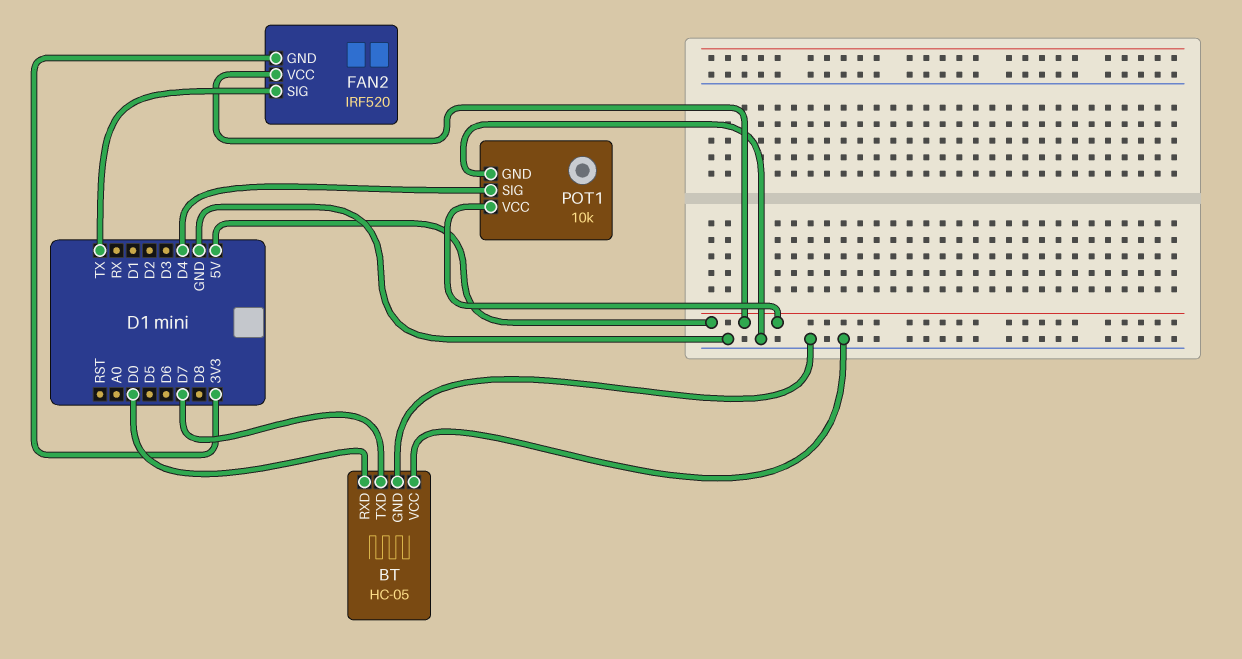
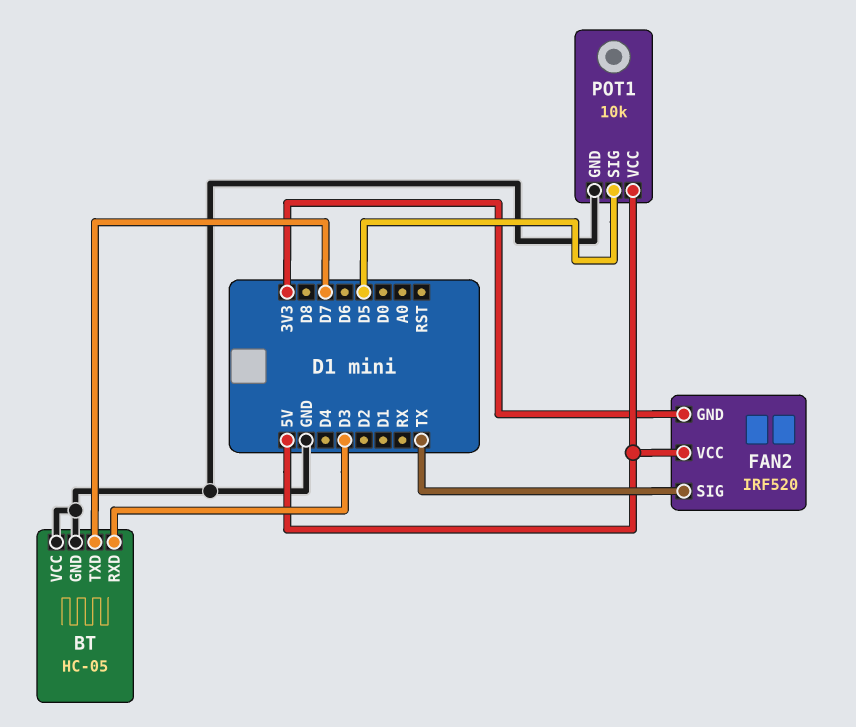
BT pin RXD: D0 -> D3
POT1 pin SIG: D4 -> D5

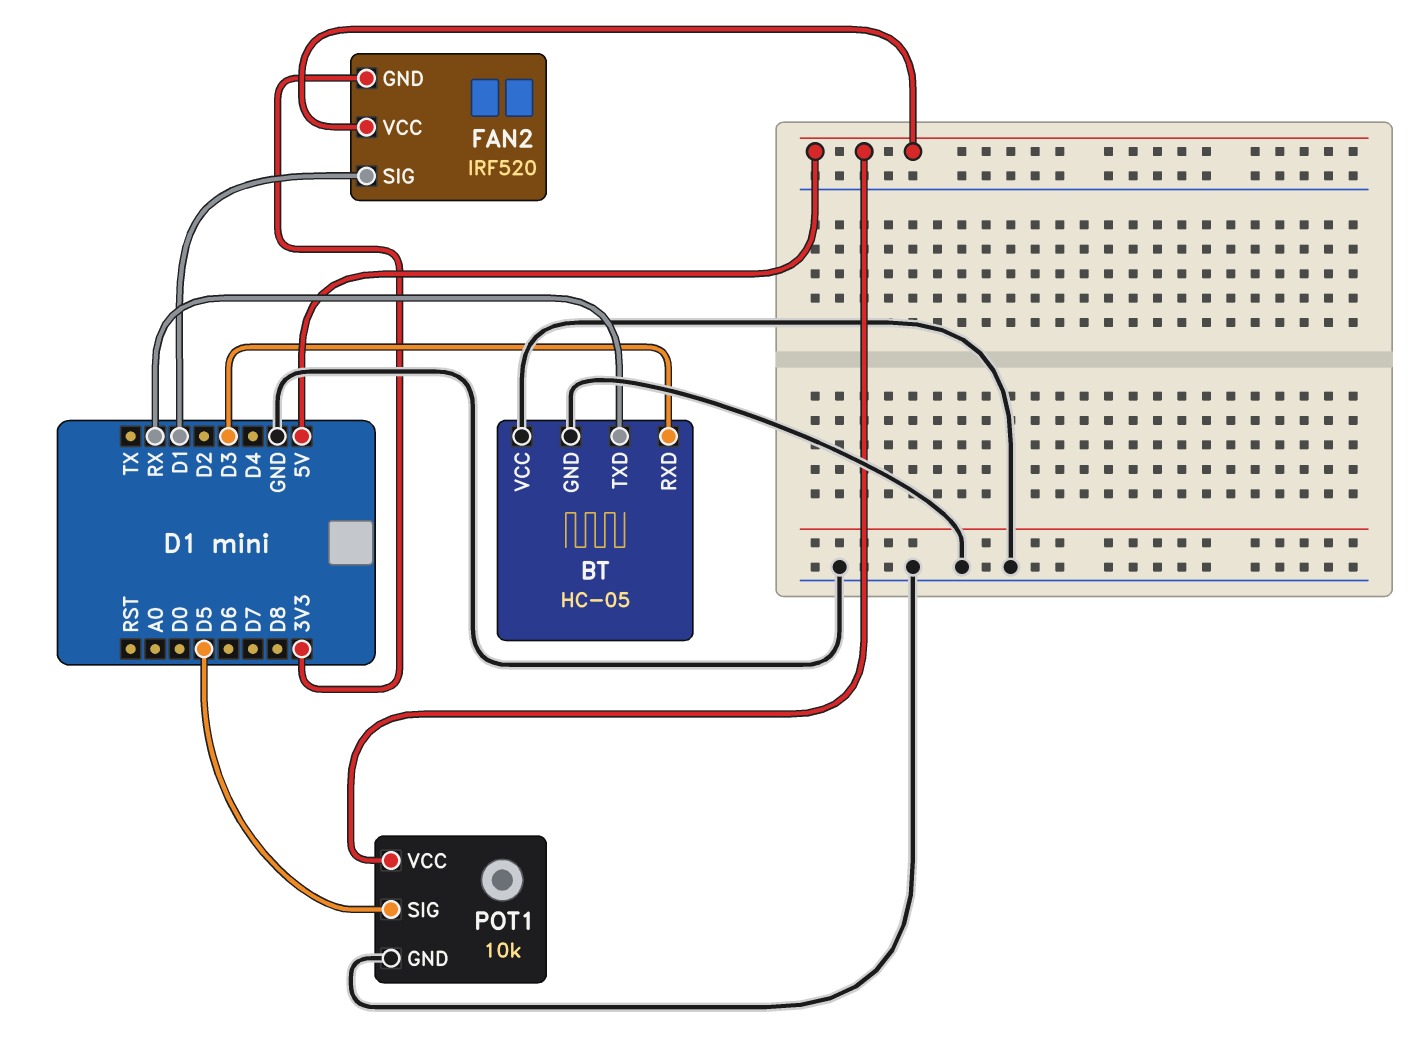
BT pin TXD: D7 -> RX
FAN2 pin SIG: TX -> D1

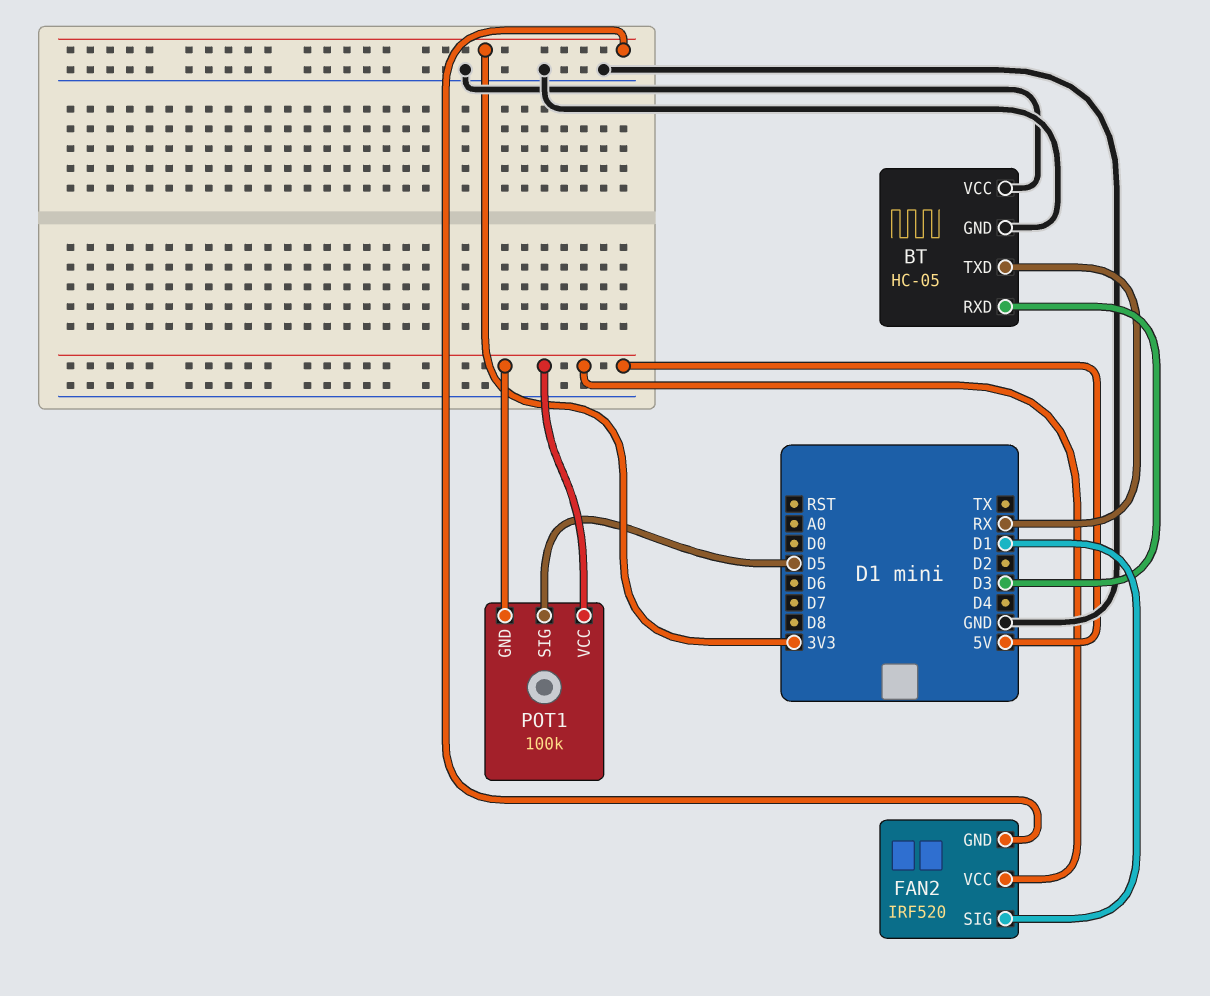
POT1: 10k -> 100k
POT1 pin GND: GND -> 5V

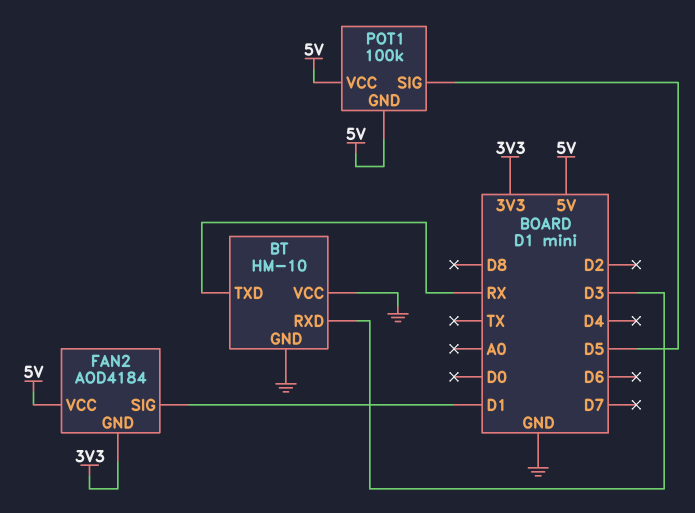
BT: HC-05 -> HM-10
FAN2: IRF520 -> AOD4184

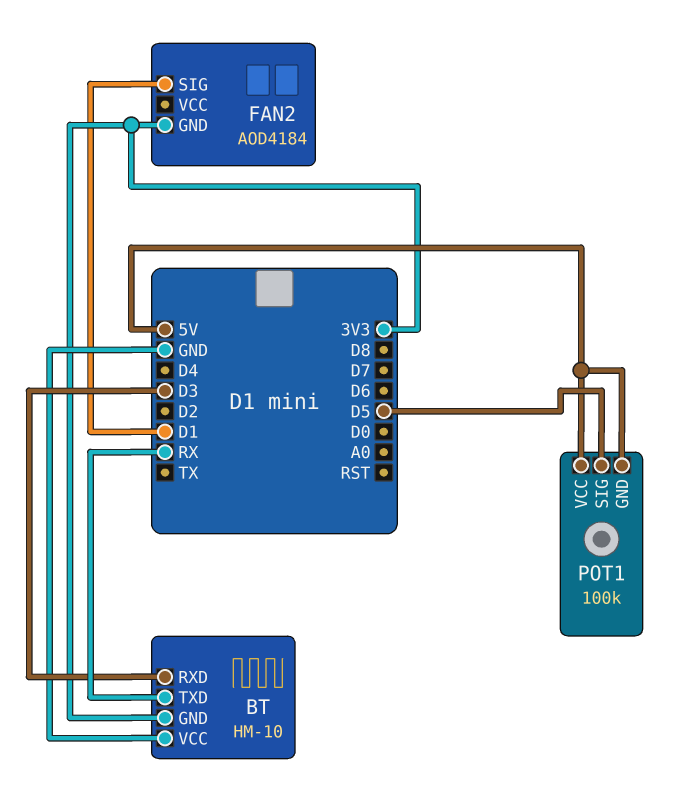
BT pin GND: GND -> 3V3
FAN2 pin VCC: 5V -> none

